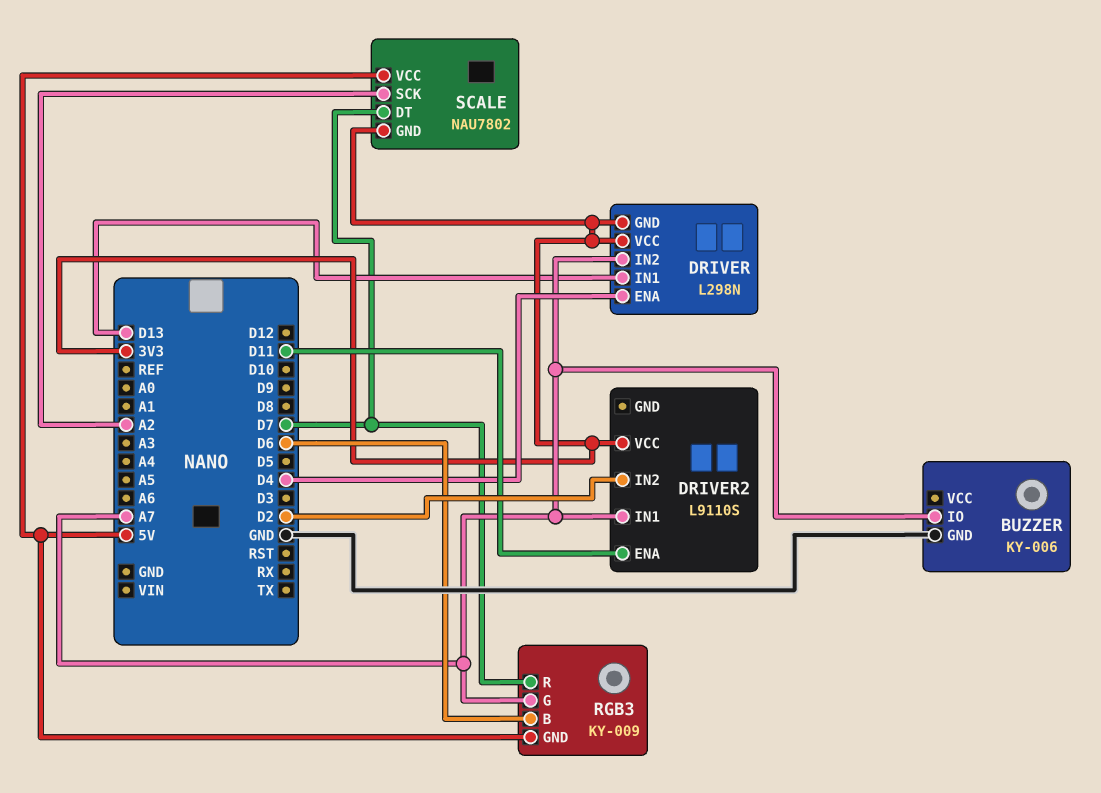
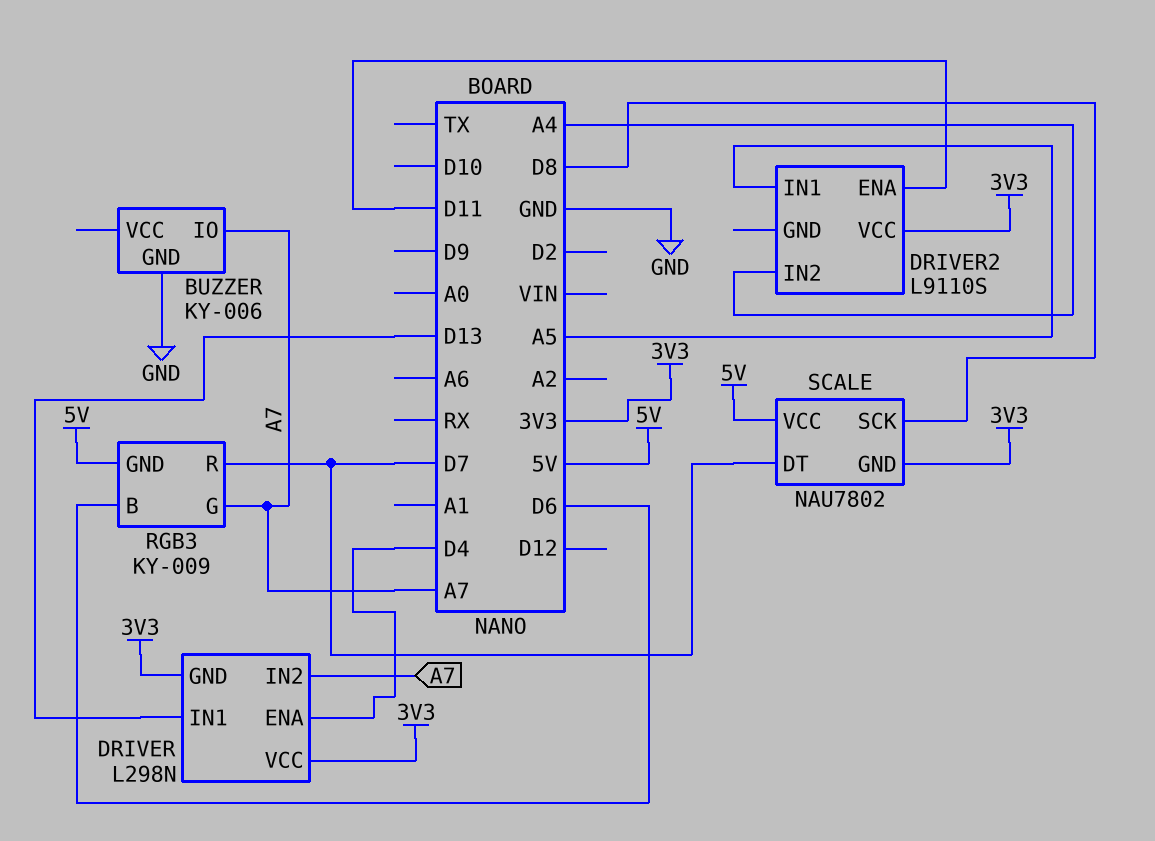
DRIVER2 pin IN1: A7 -> A5
DRIVER2 pin IN2: D2 -> A4
SCALE pin SCK: A2 -> D8

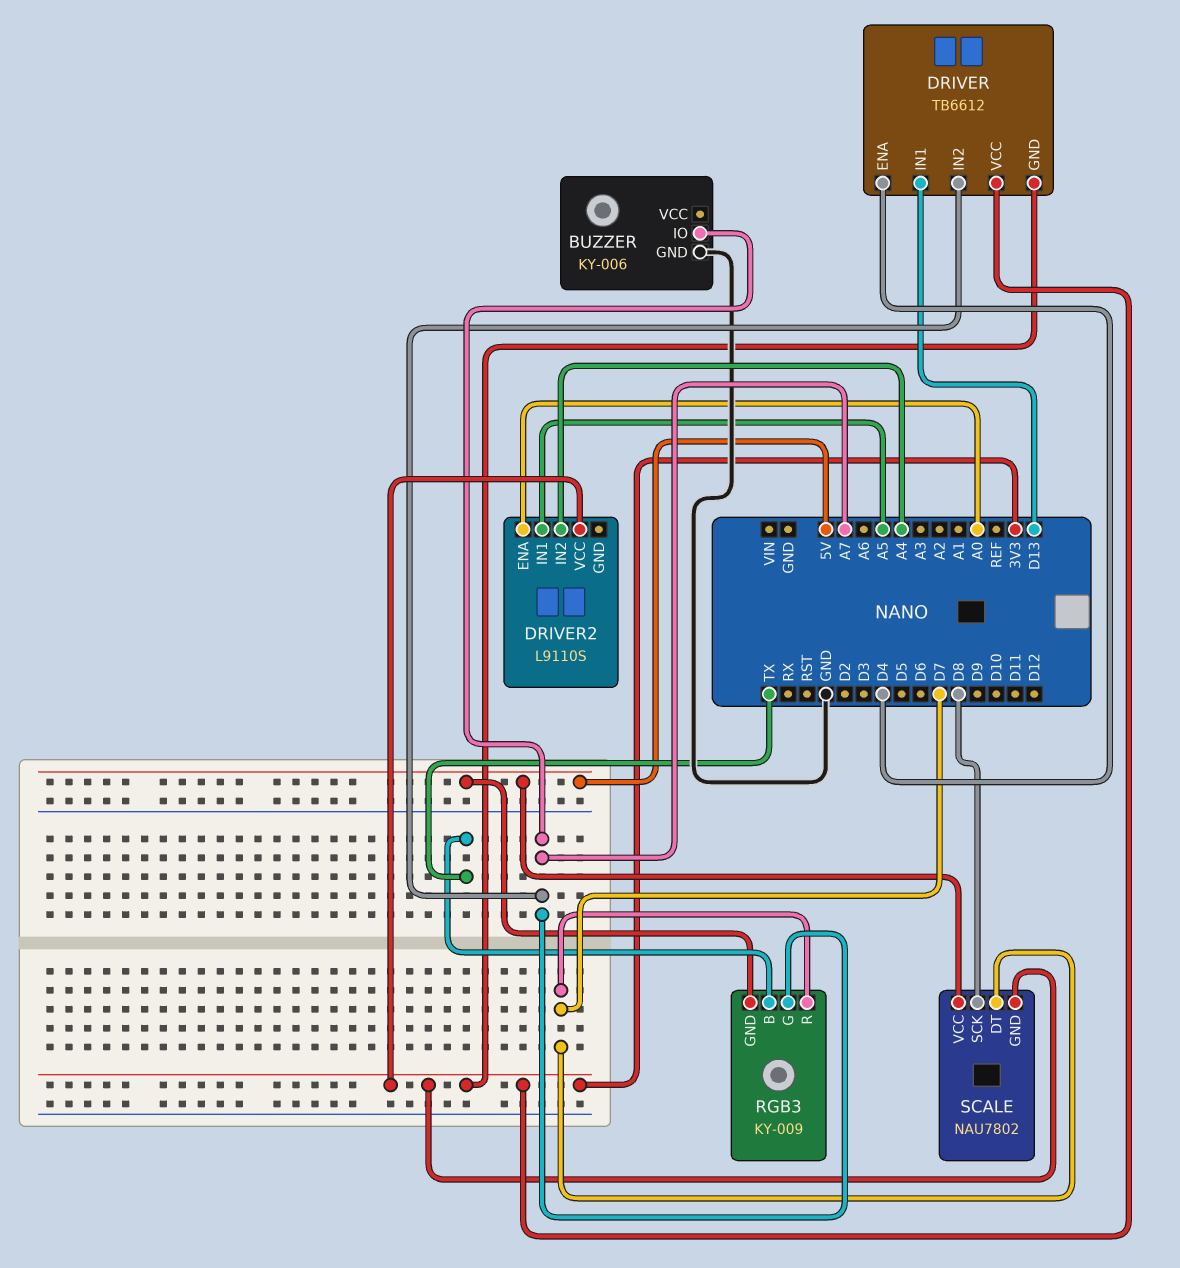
DRIVER: L298N -> TB6612
DRIVER2 pin ENA: D11 -> A0
RGB3 pin B: D6 -> TX

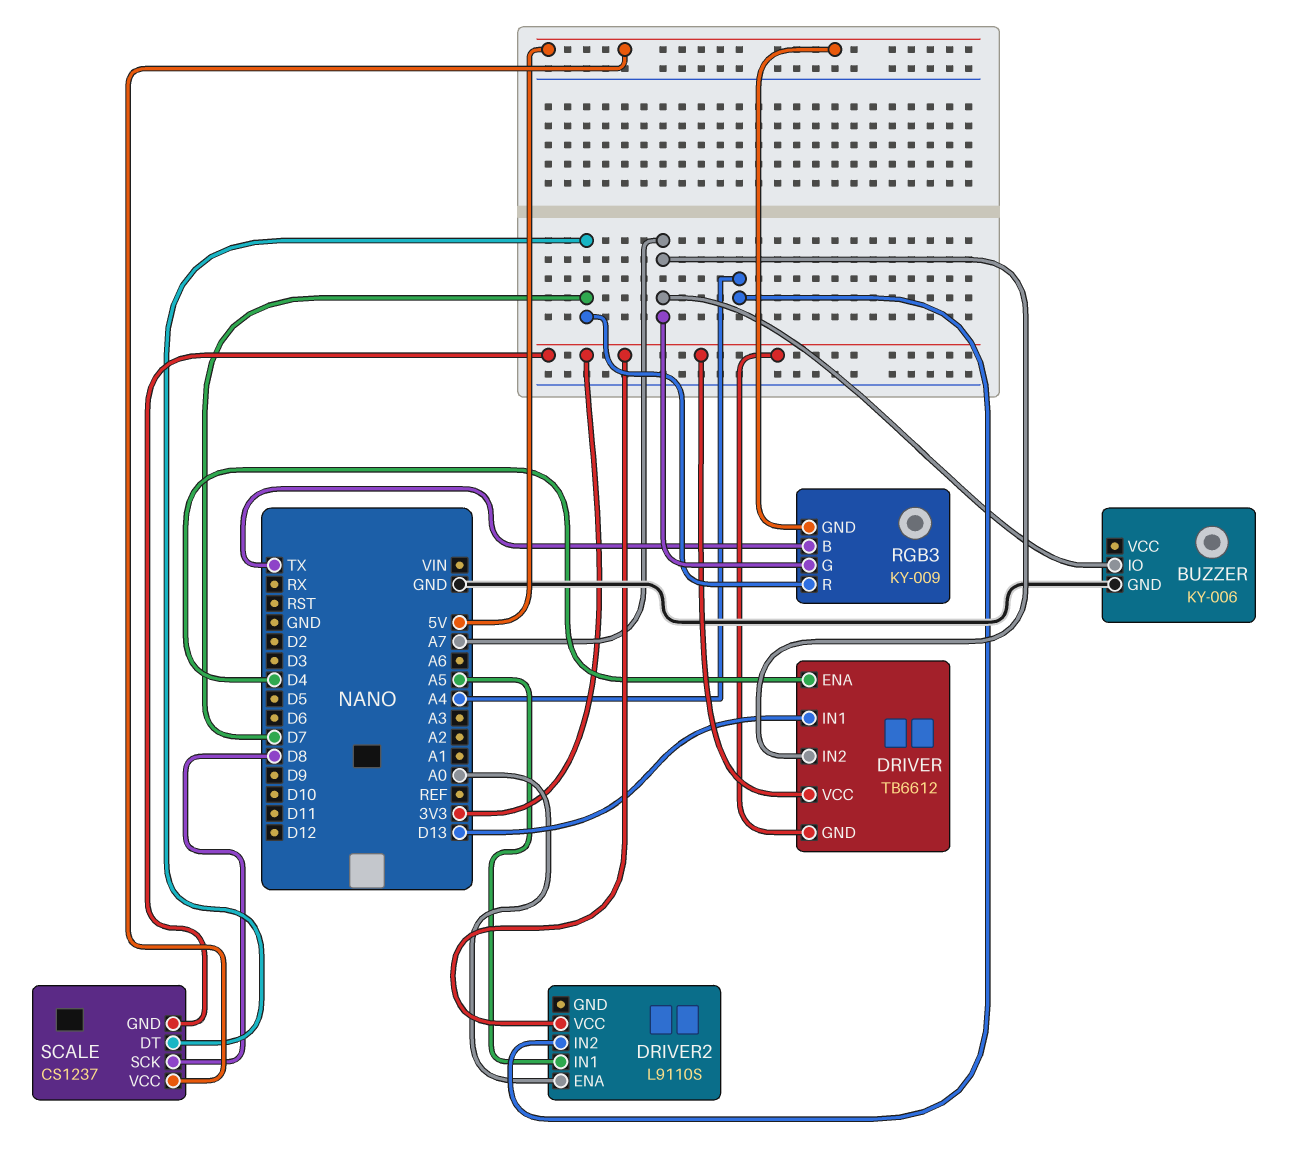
SCALE: NAU7802 -> CS1237

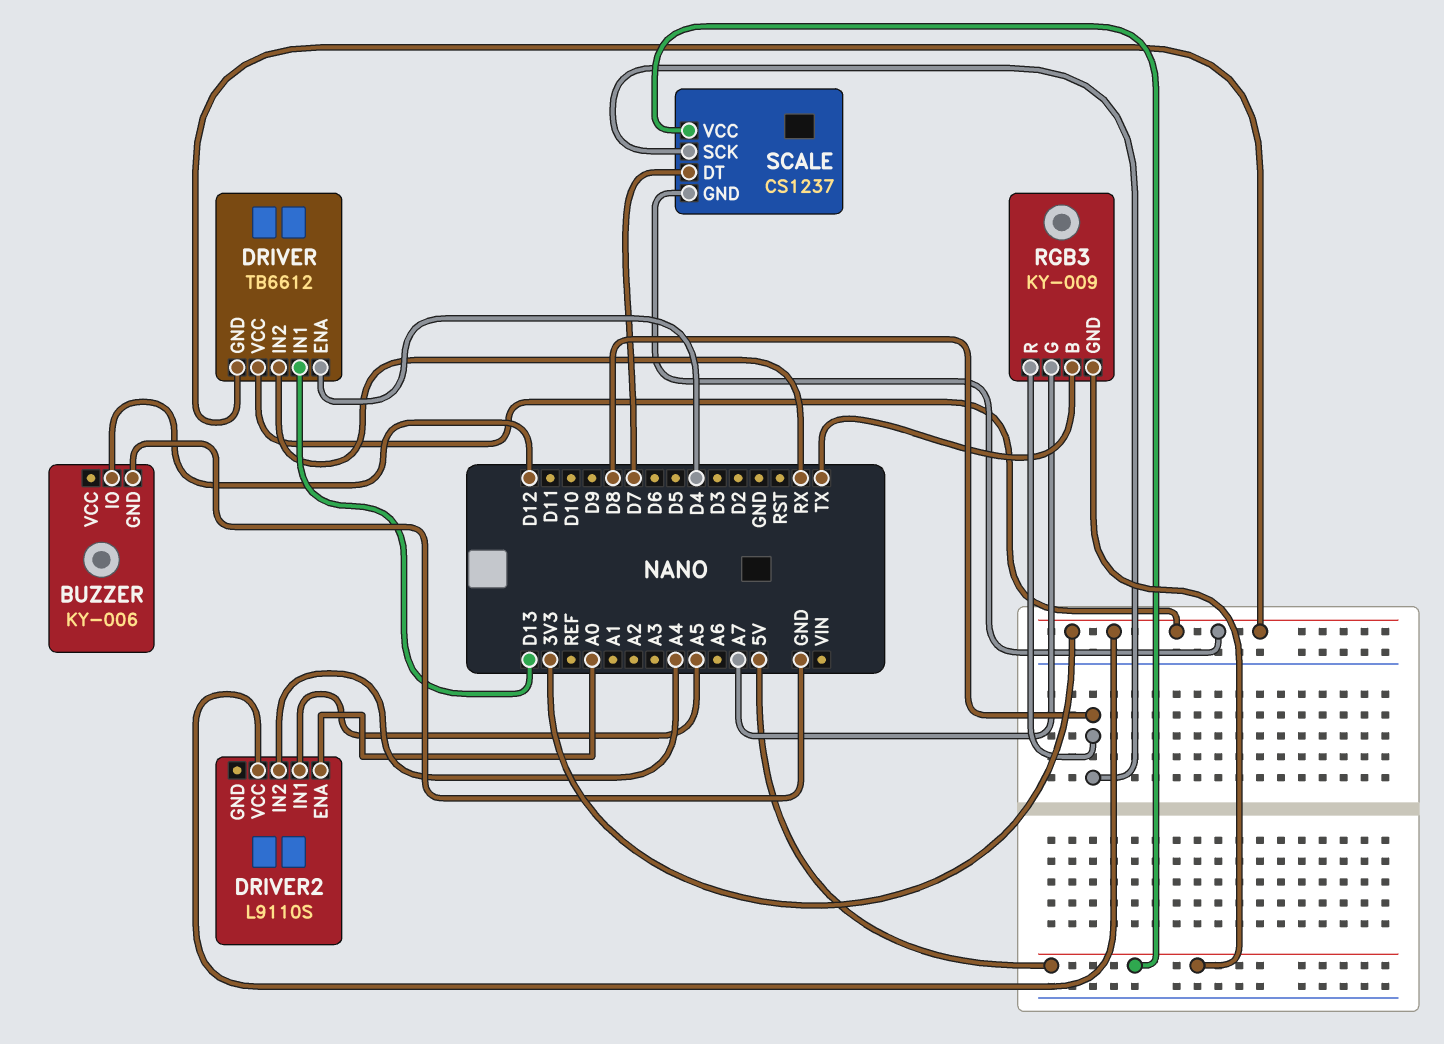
BUZZER pin IO: A7 -> D12
DRIVER pin IN2: A7 -> RX
RGB3 pin R: D7 -> D8

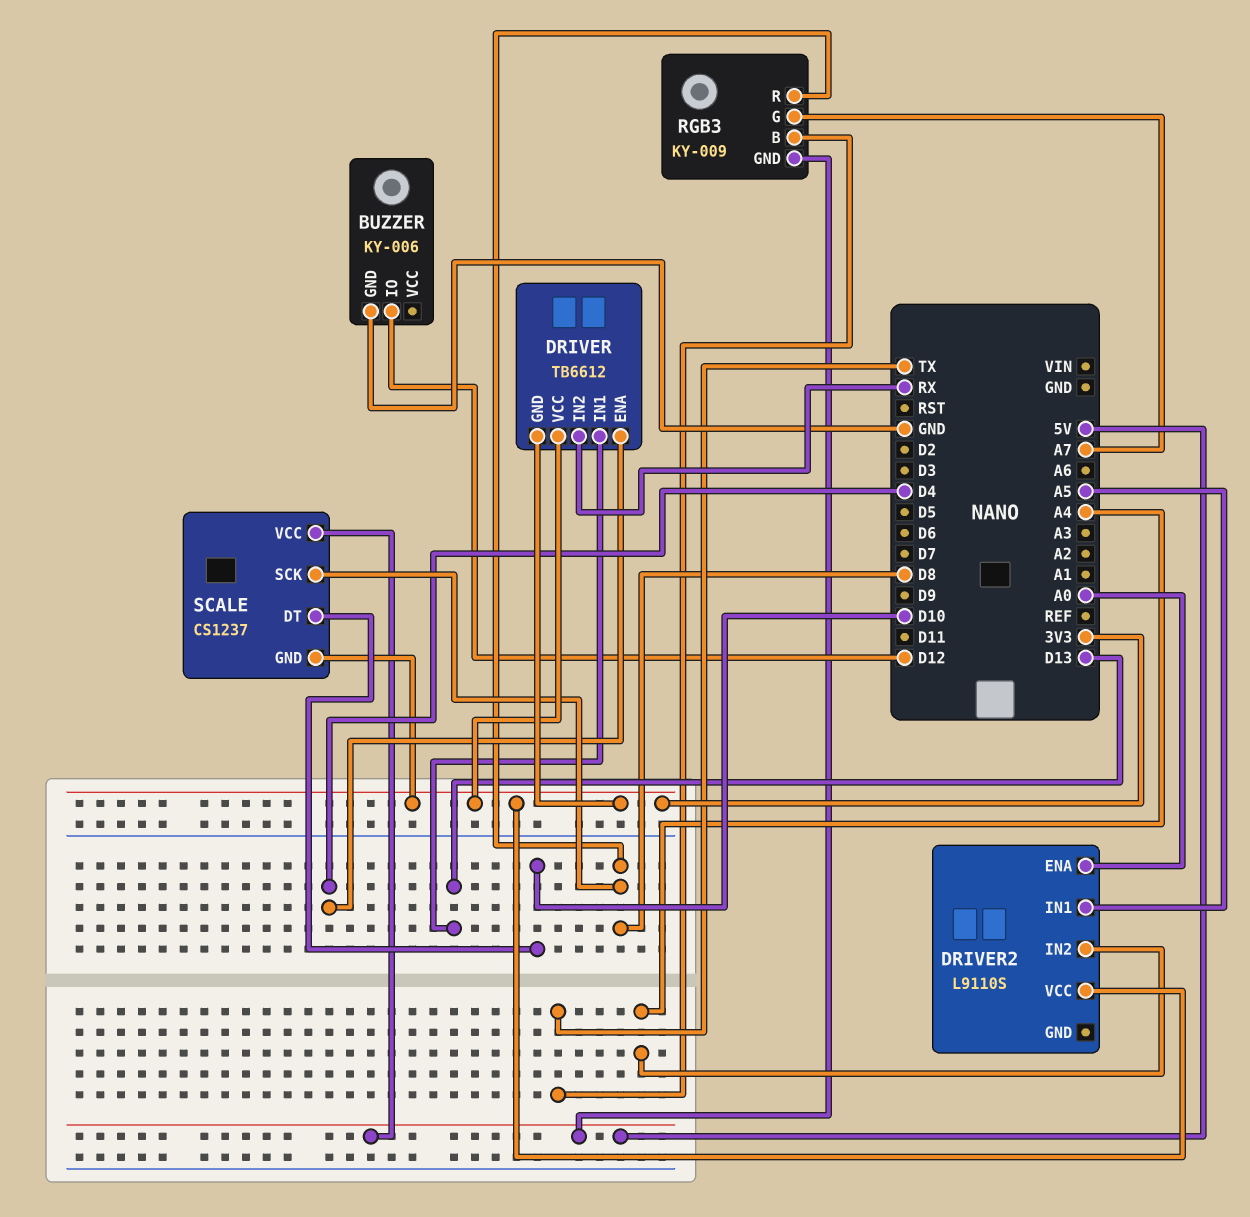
SCALE pin DT: D7 -> D10

